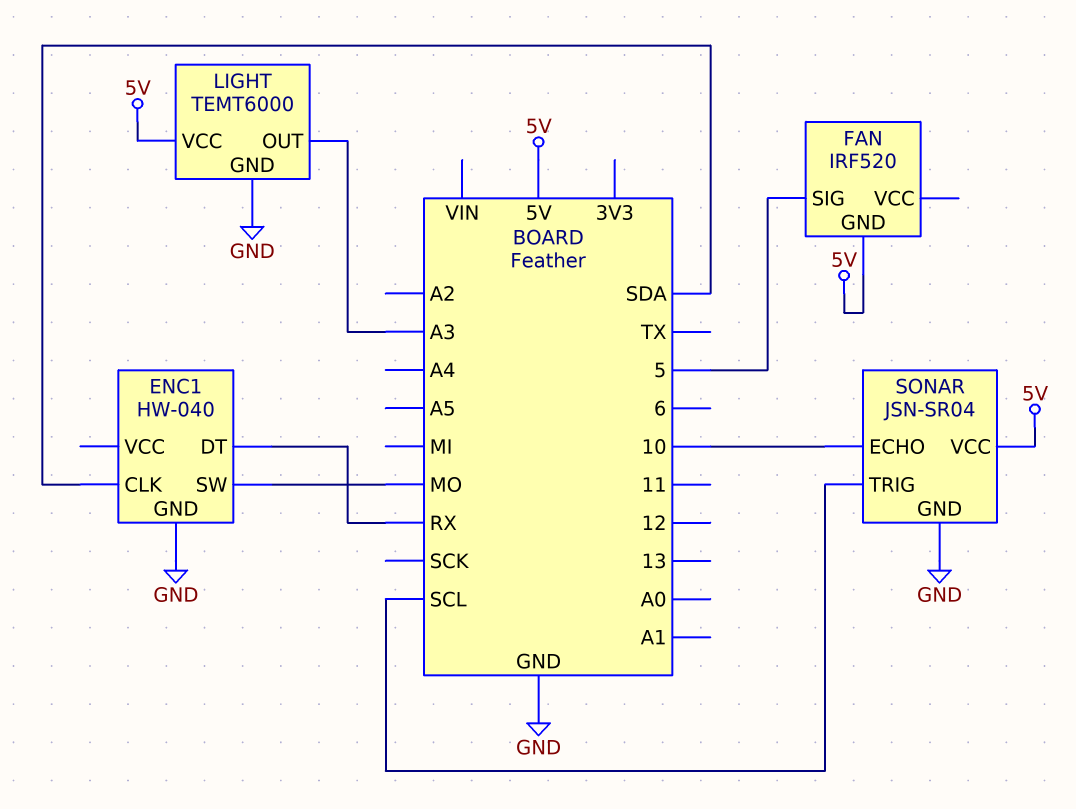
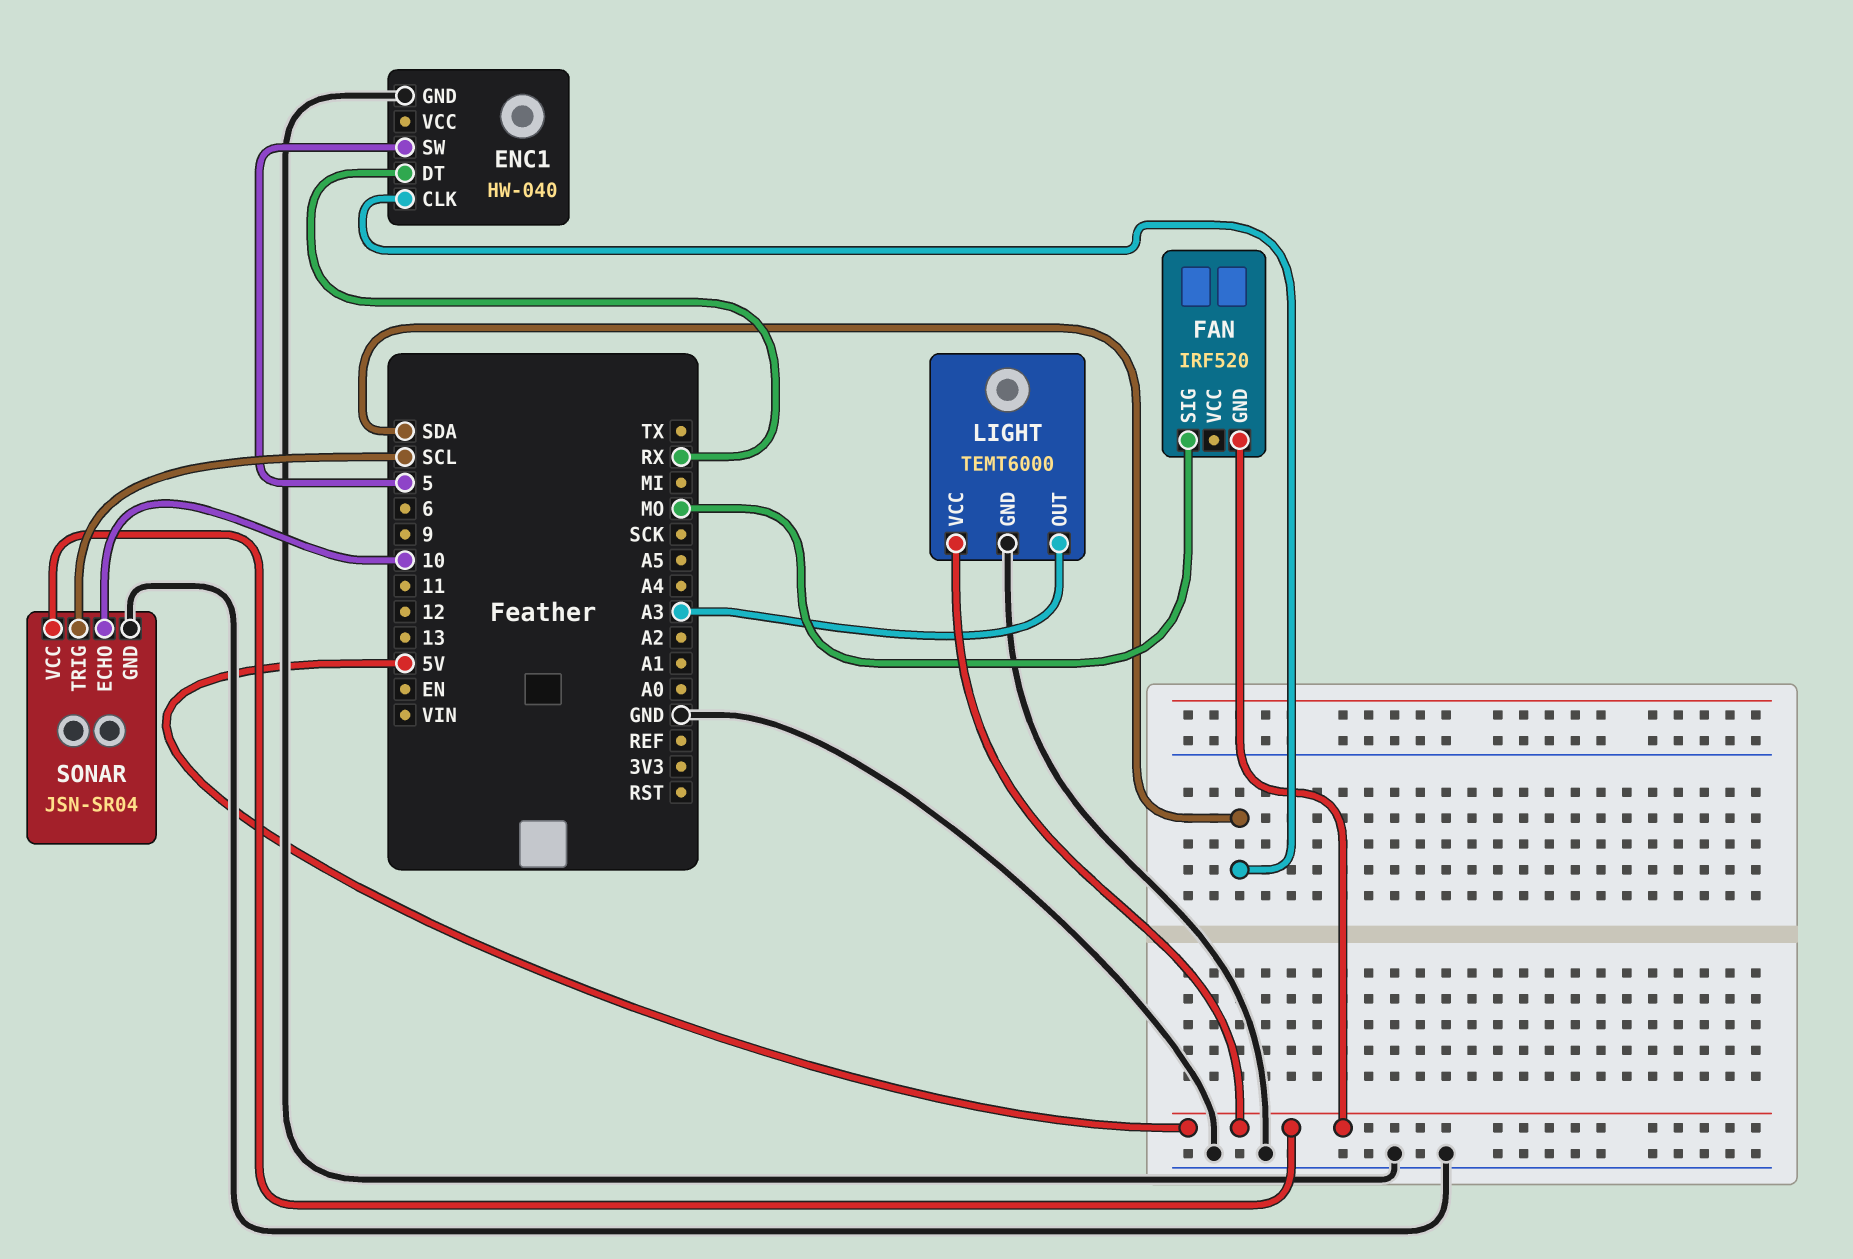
ENC1 pin SW: MO -> 5
FAN pin SIG: 5 -> MO

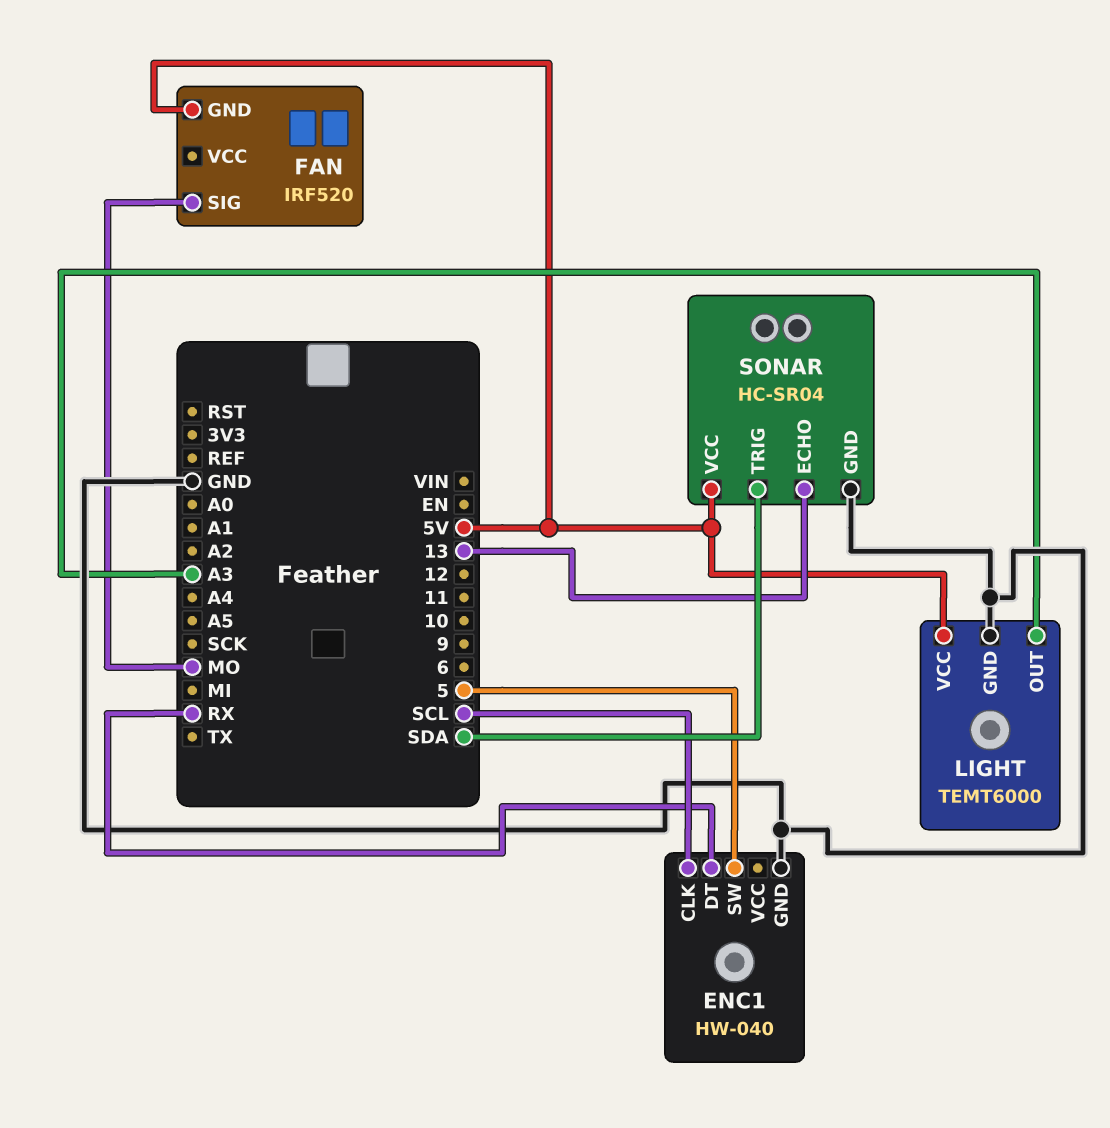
ENC1 pin CLK: SDA -> SCL
SONAR: JSN-SR04 -> HC-SR04
SONAR pin ECHO: 10 -> 13
SONAR pin TRIG: SCL -> SDA

